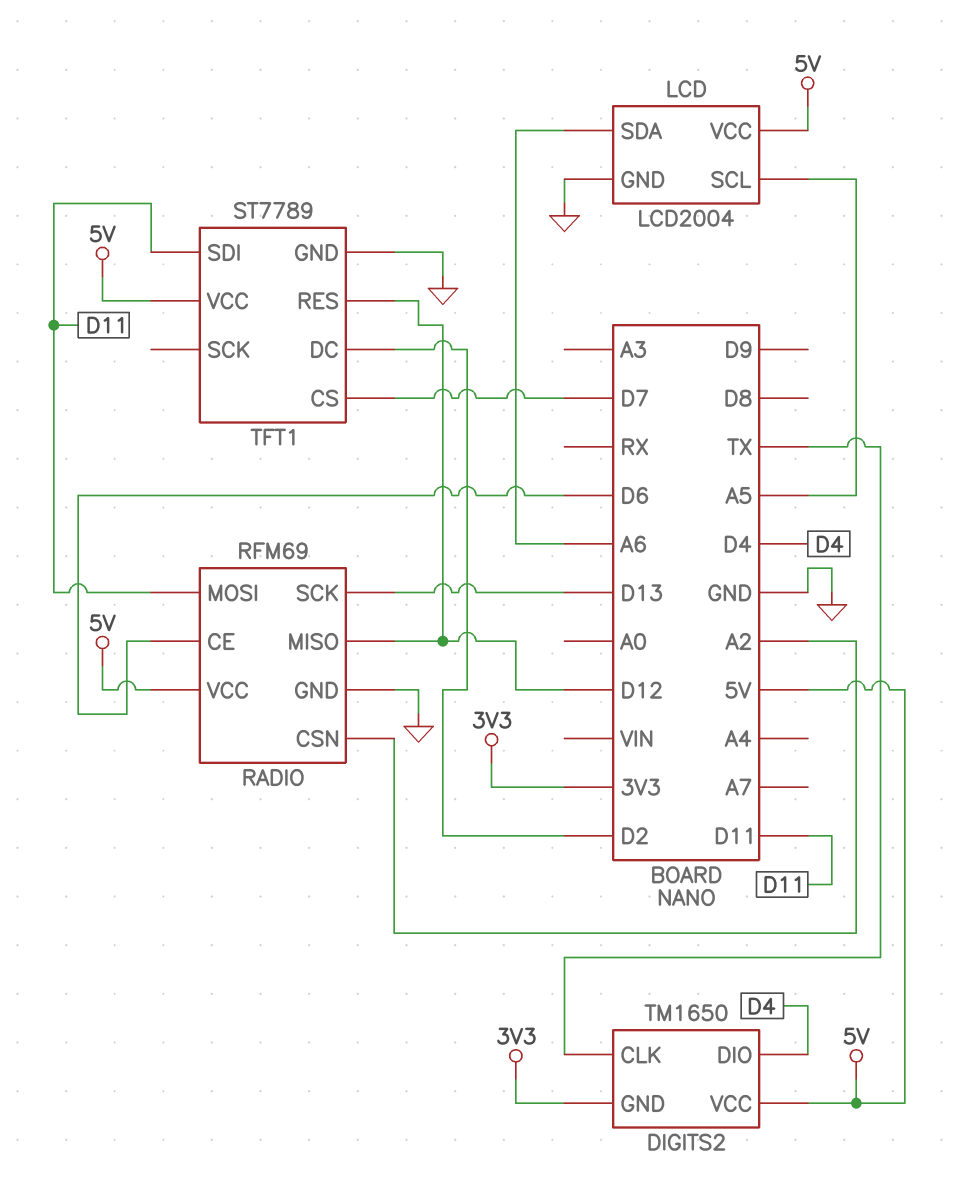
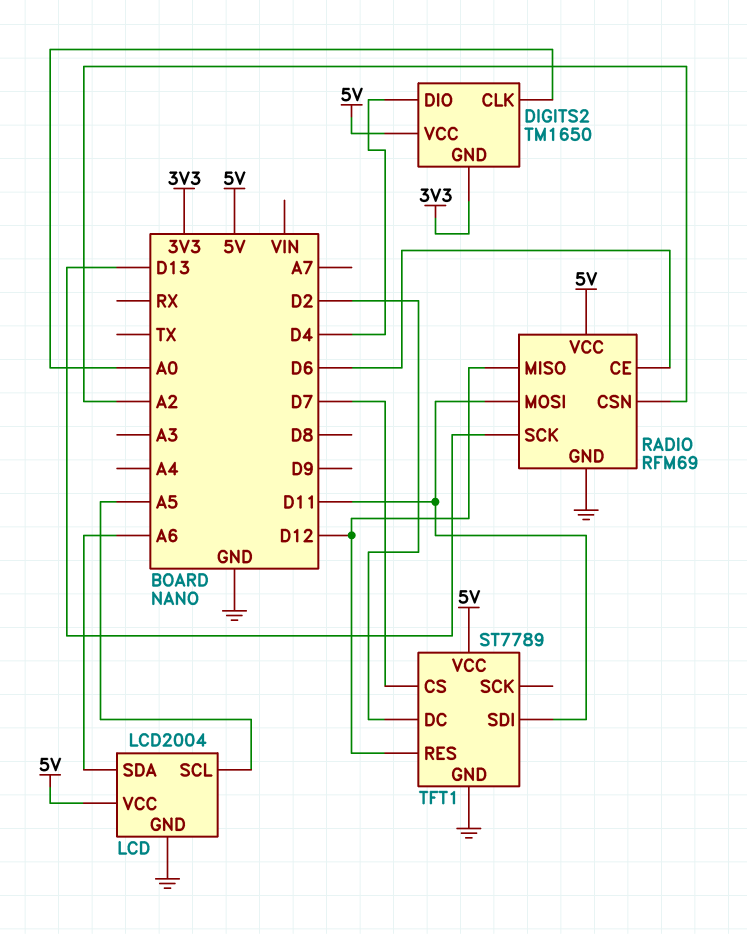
DIGITS2 pin CLK: TX -> A0

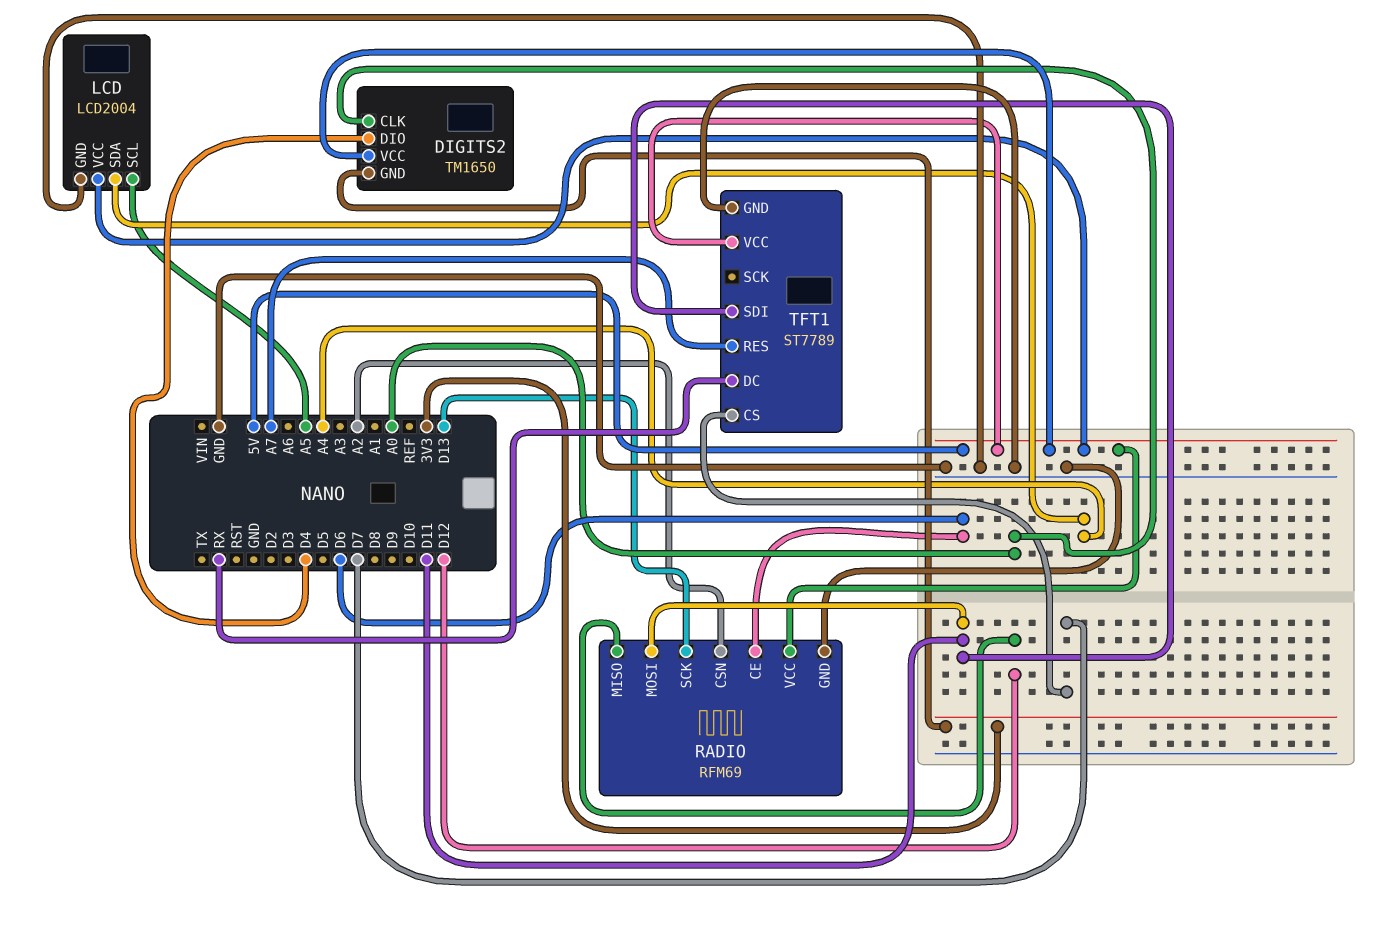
LCD pin SDA: A6 -> A4
TFT1 pin DC: D2 -> RX
TFT1 pin RES: D12 -> A7

